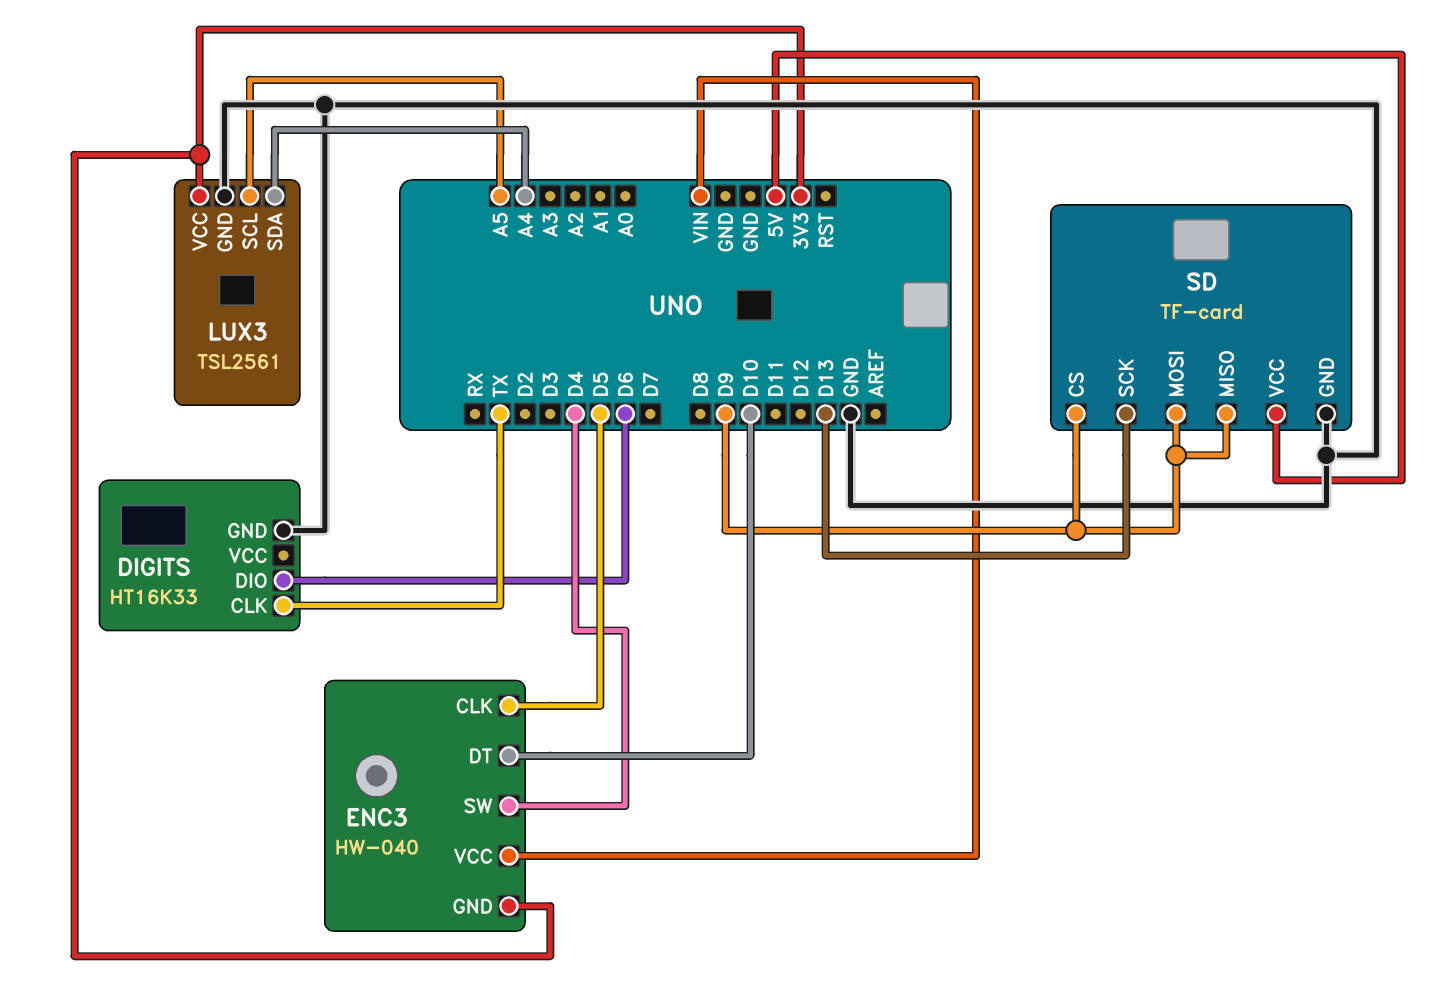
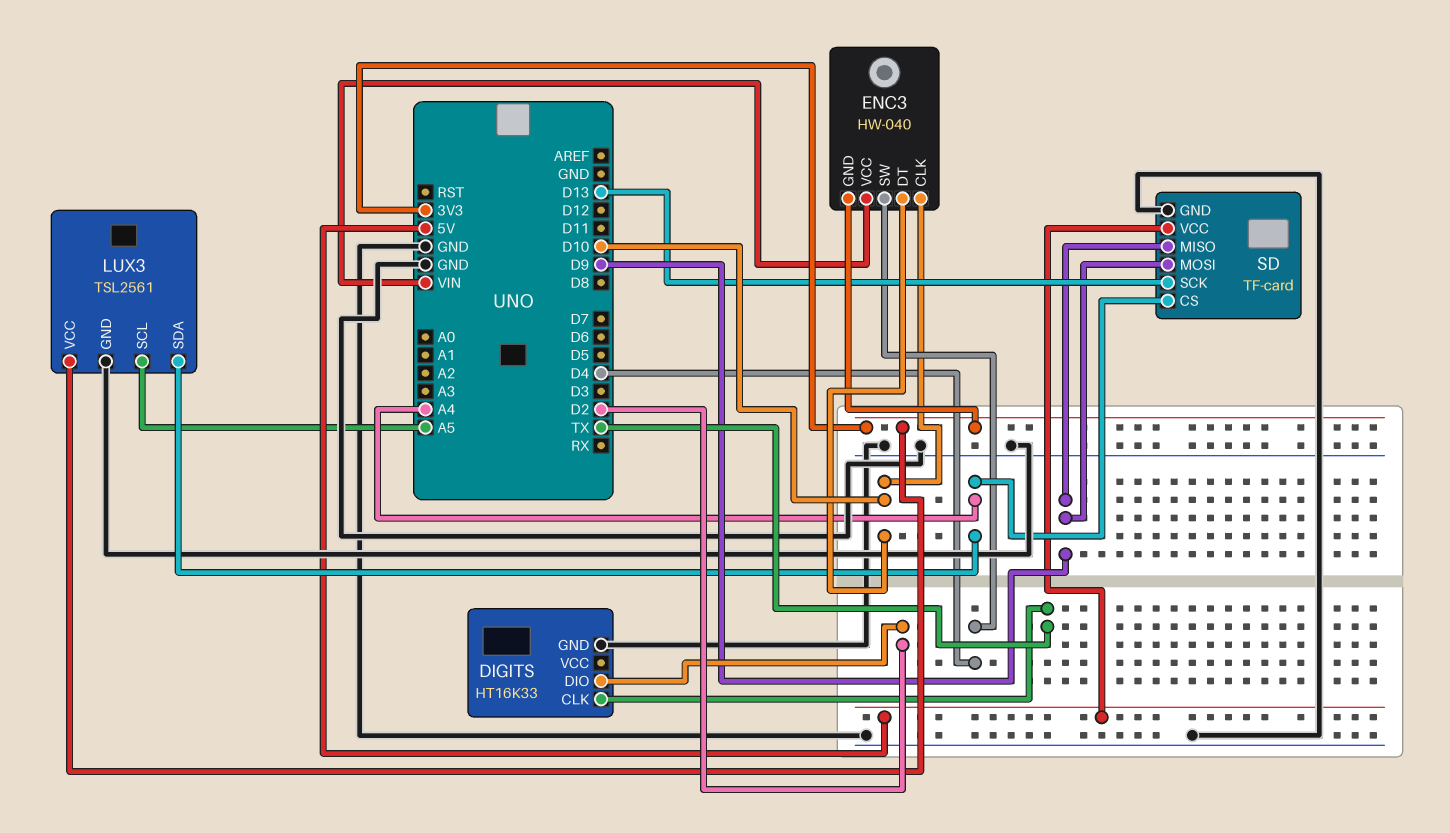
DIGITS pin DIO: D6 -> D2
ENC3 pin CLK: D5 -> D10
SD pin CS: D9 -> A4

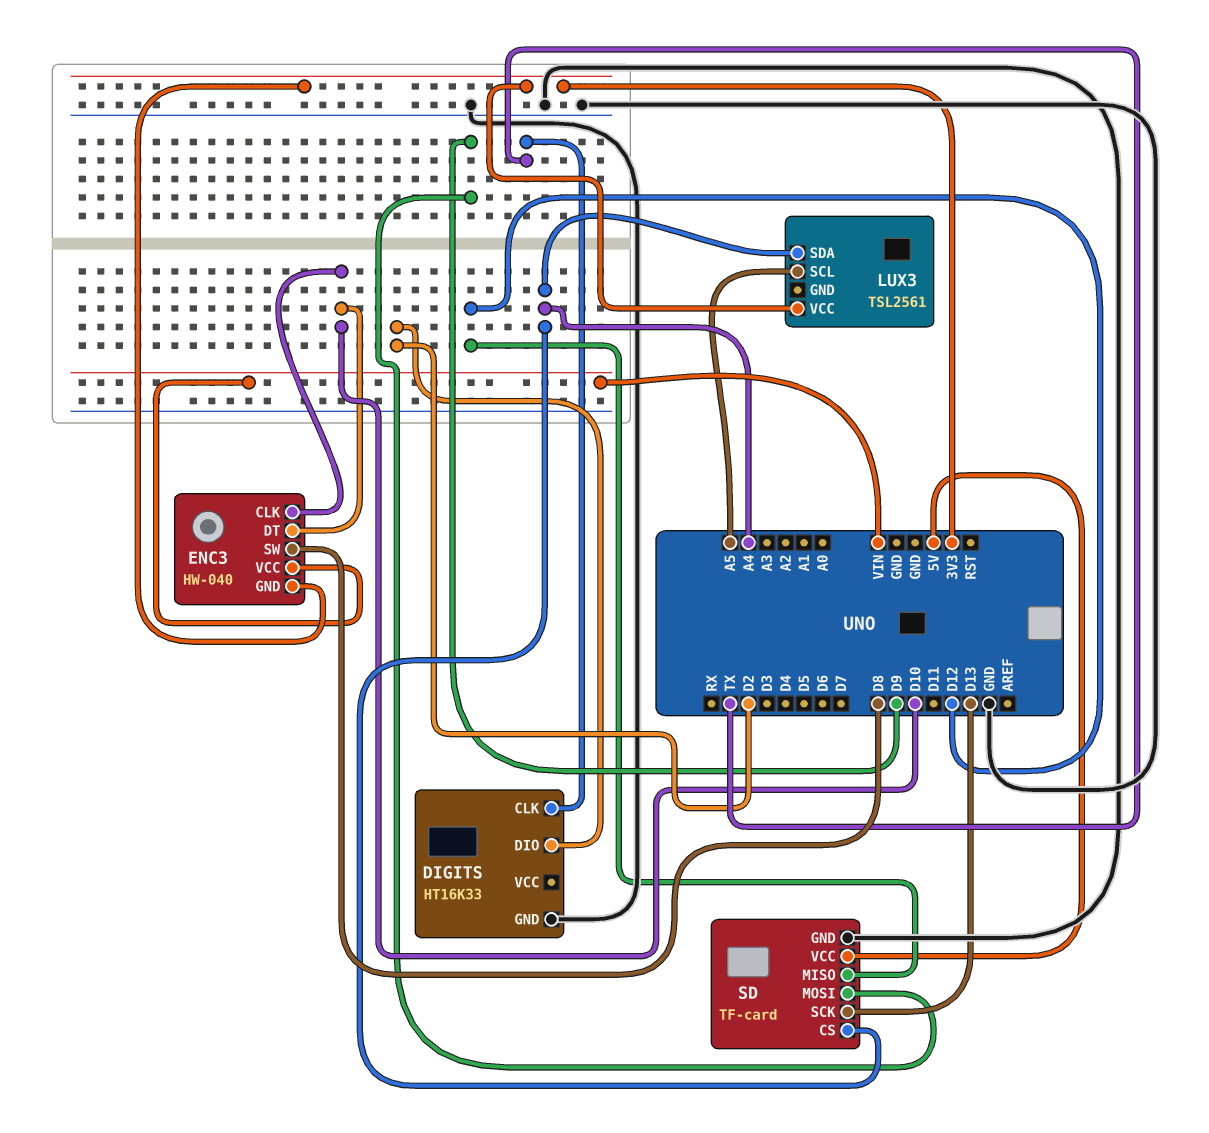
ENC3 pin SW: D4 -> D8
LUX3 pin GND: GND -> none
SD pin MISO: D9 -> D12

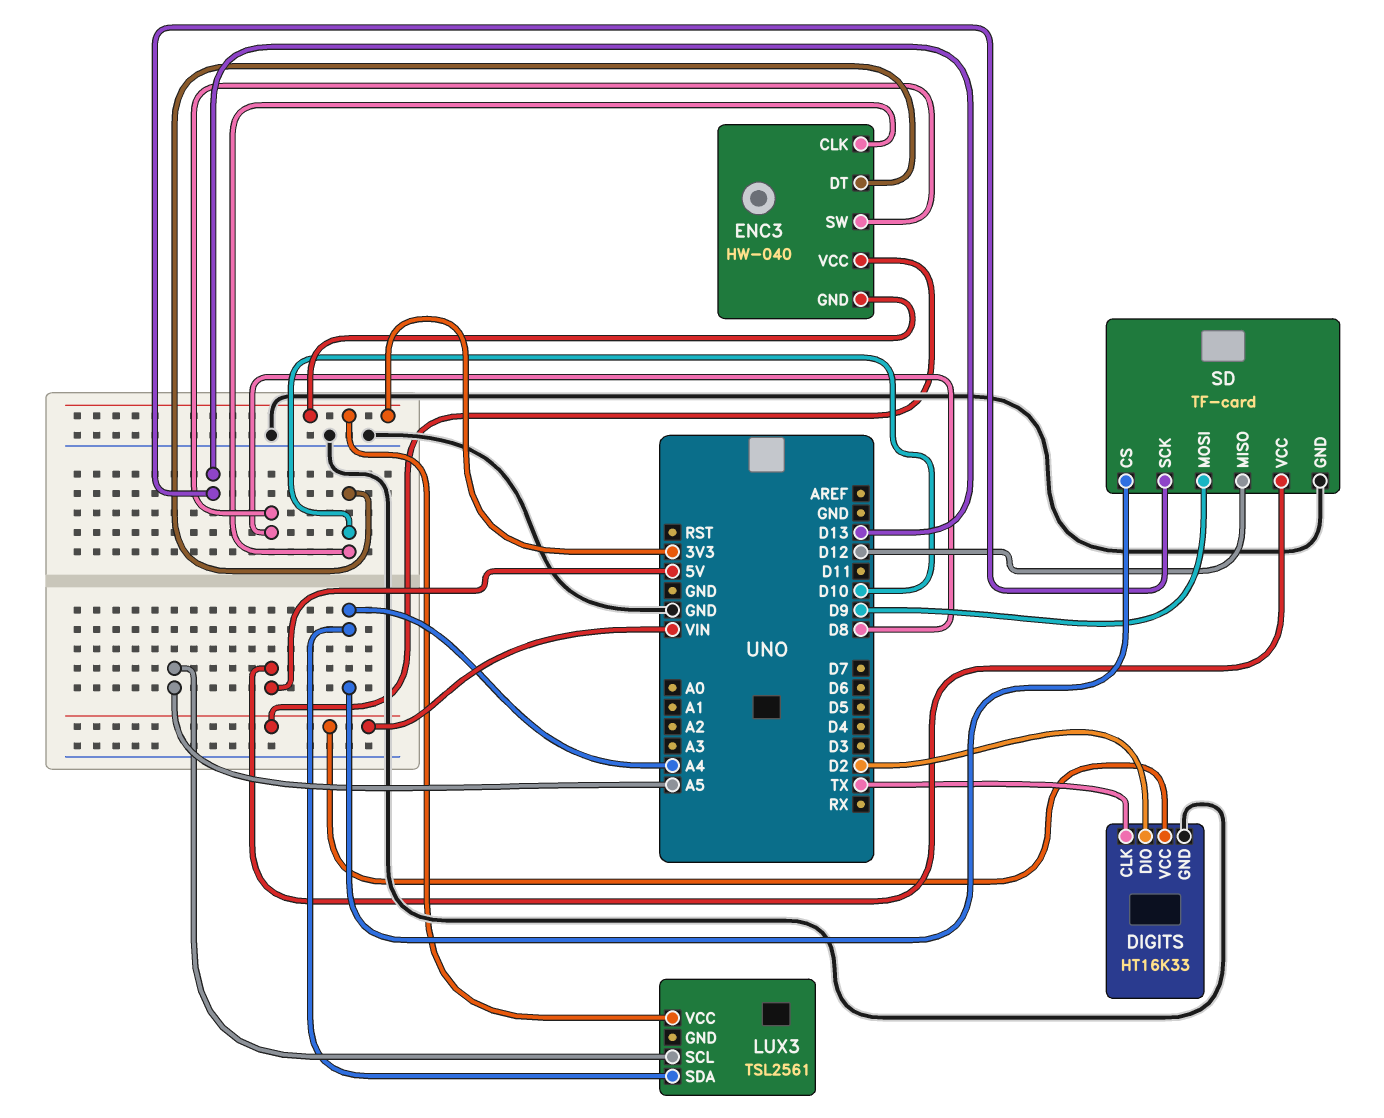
DIGITS pin VCC: none -> VIN

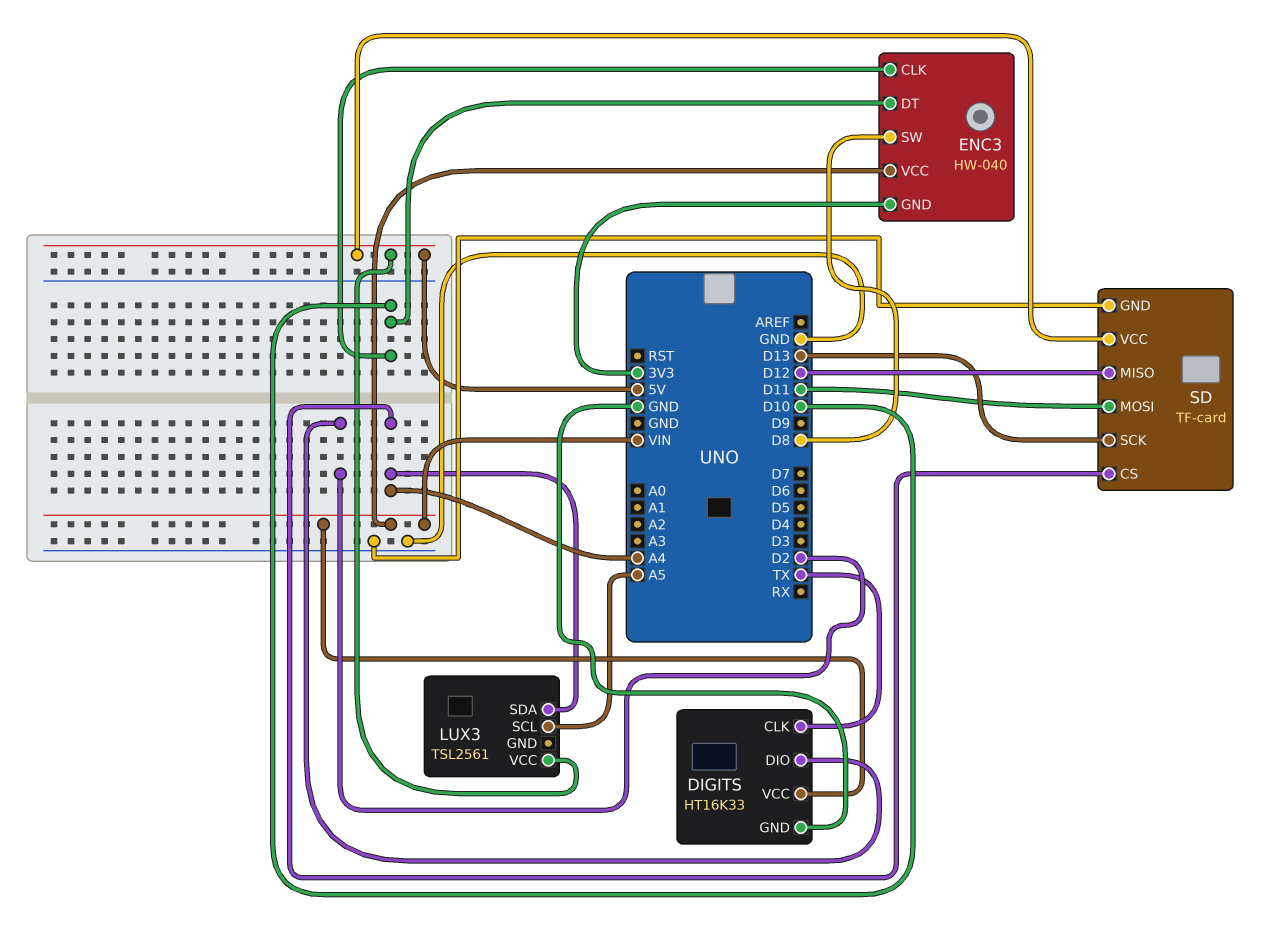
LUX3 pin VCC: 3V3 -> 5V
SD pin MOSI: D9 -> D11

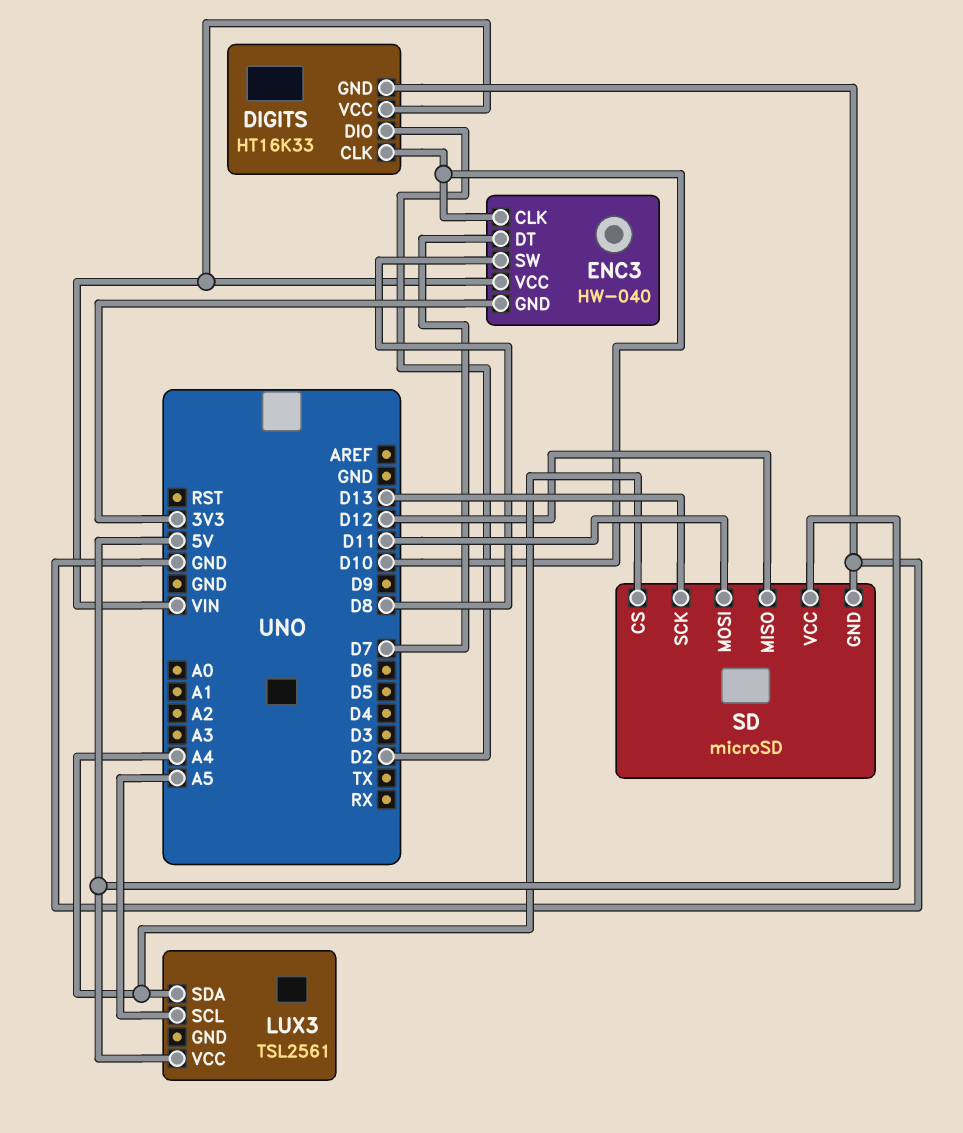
DIGITS pin CLK: TX -> D10
ENC3 pin DT: D10 -> D7
SD: TF-card -> microSD

